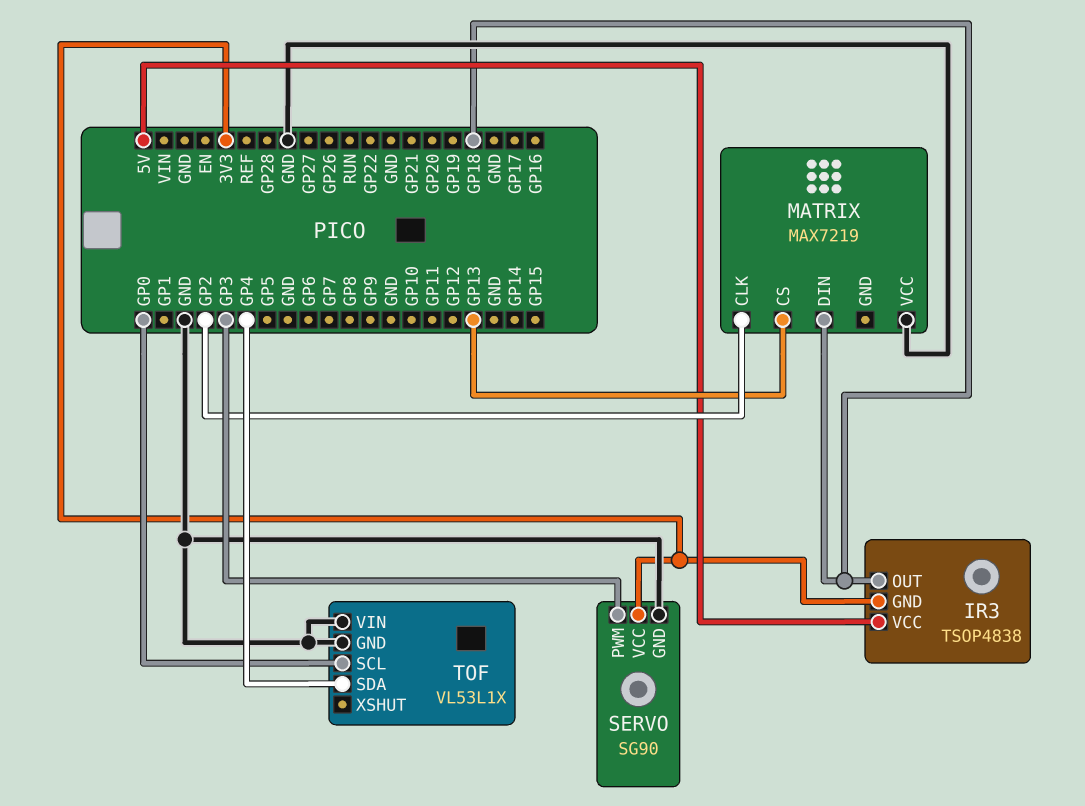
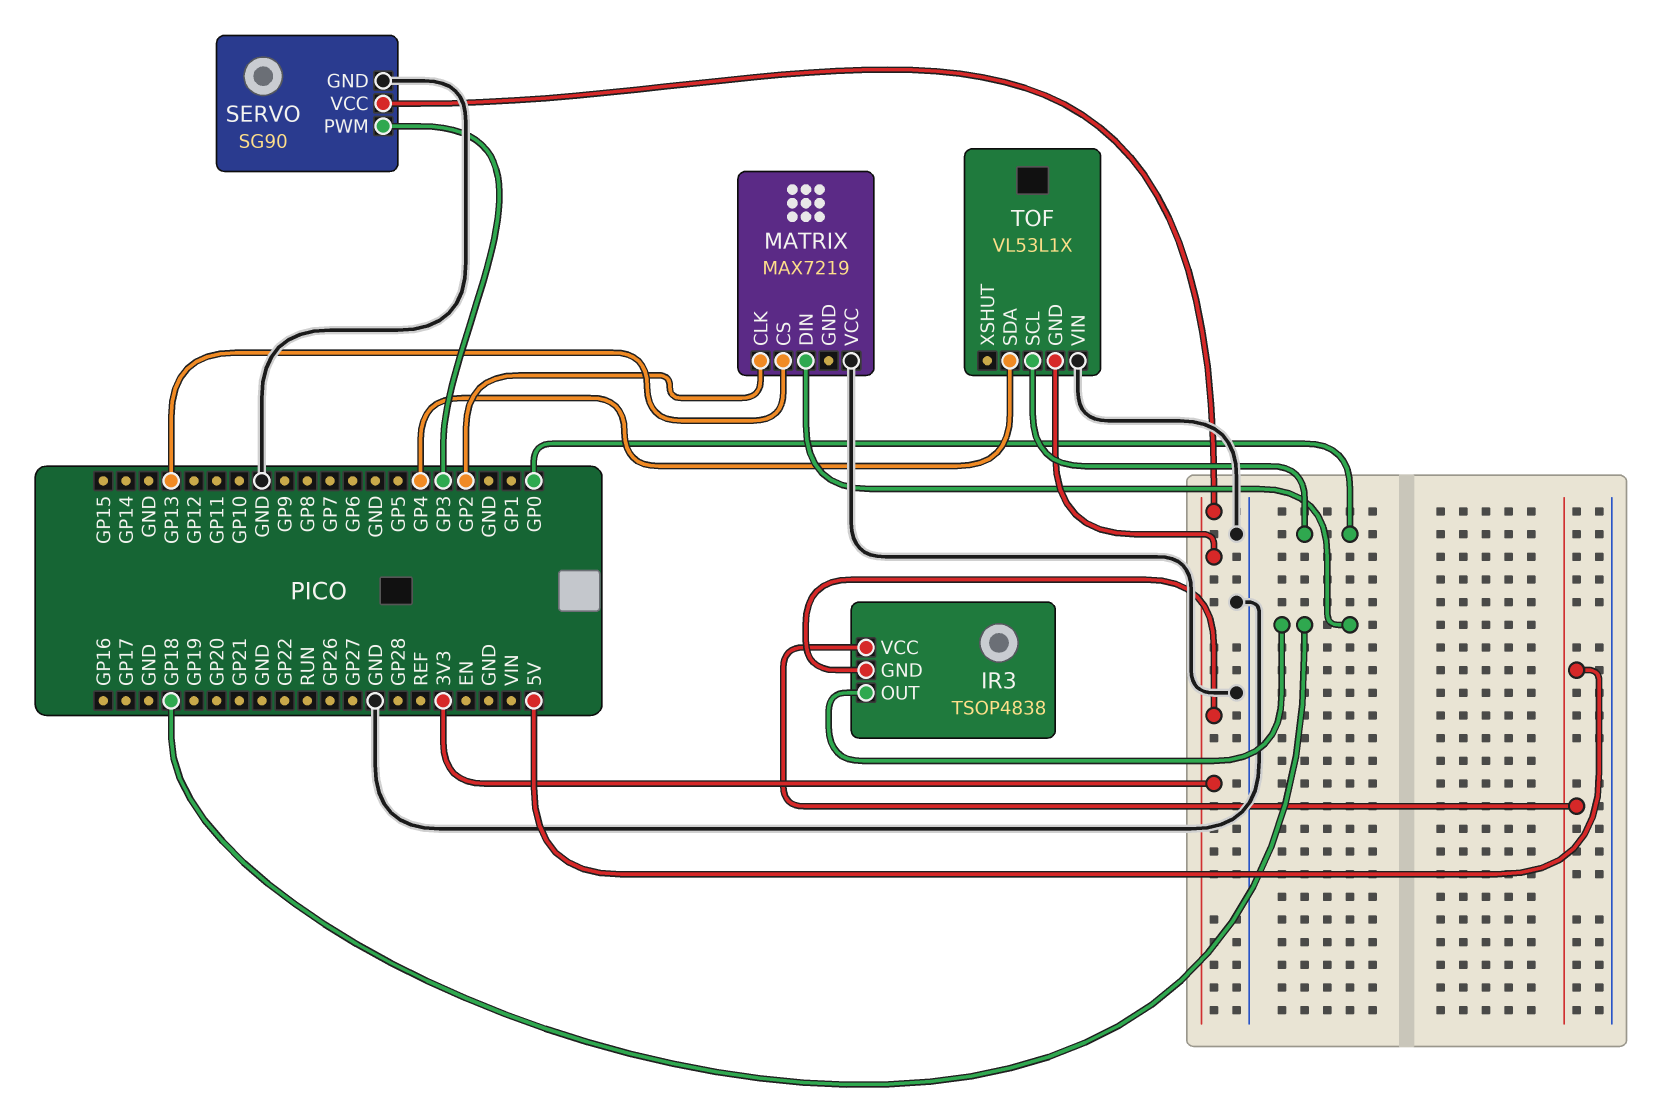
TOF pin GND: GND -> 3V3

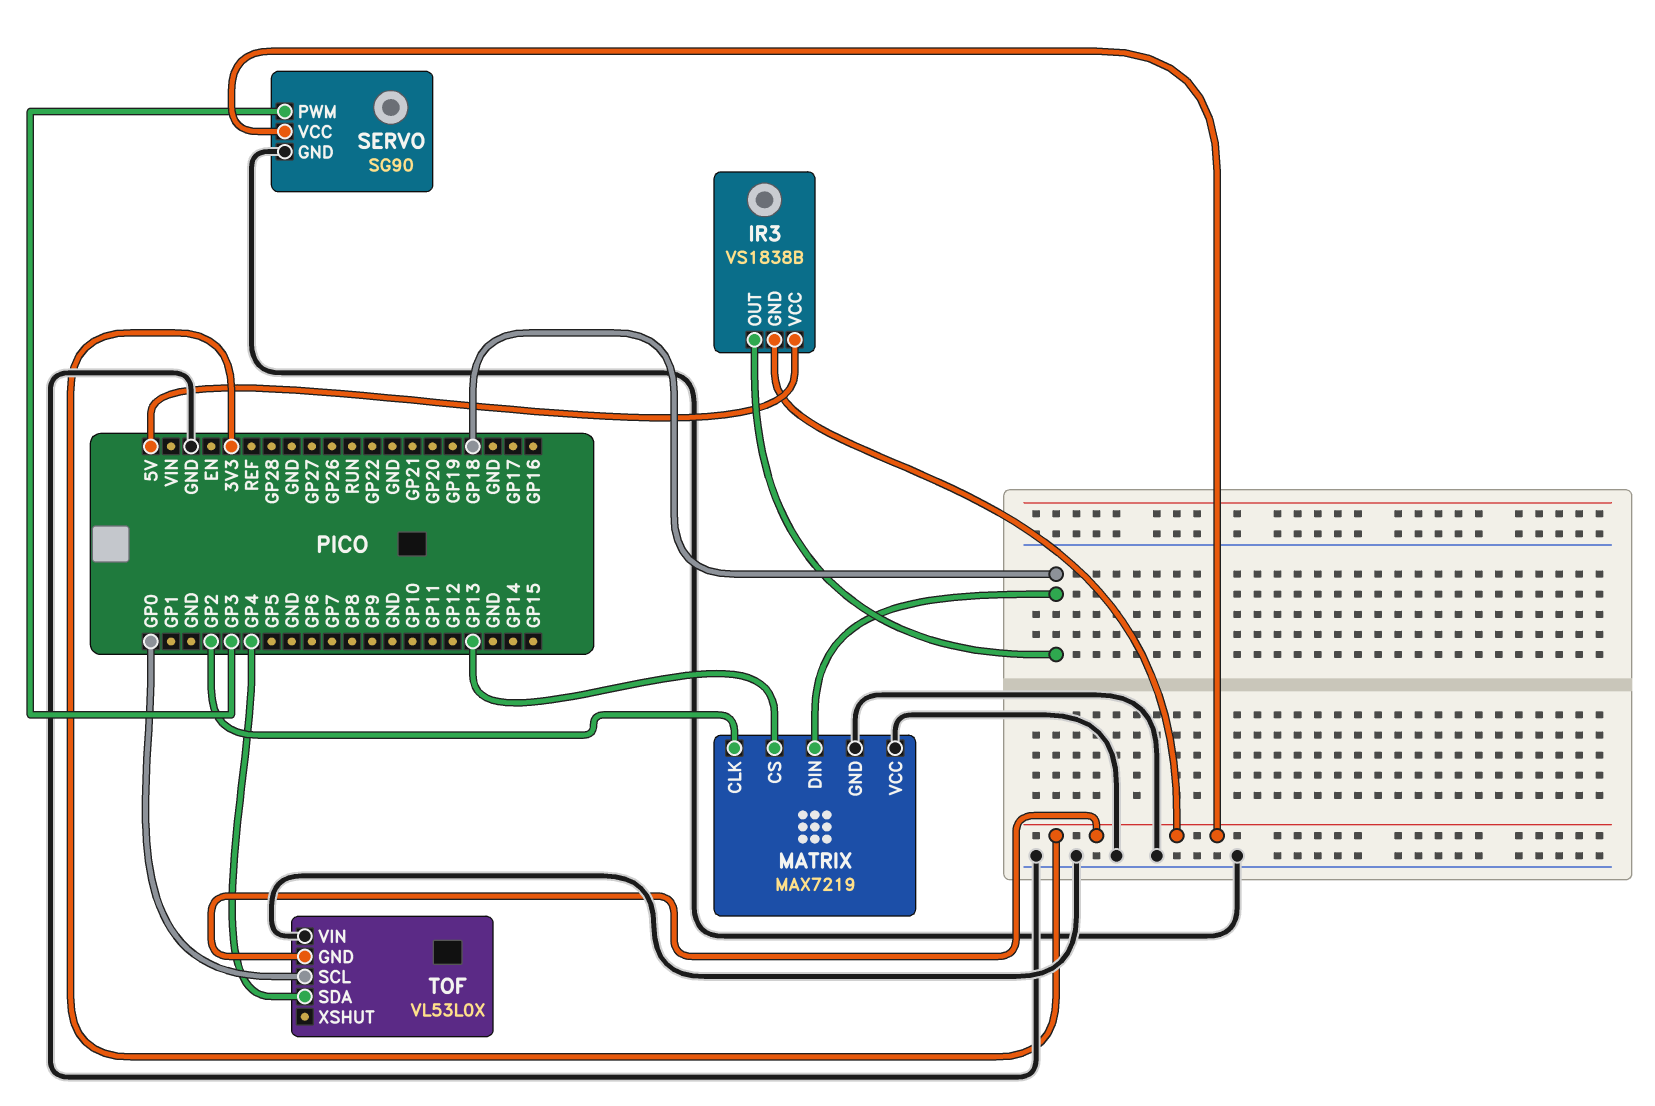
IR3: TSOP4838 -> VS1838B
MATRIX pin GND: none -> GND
TOF: VL53L1X -> VL53L0X

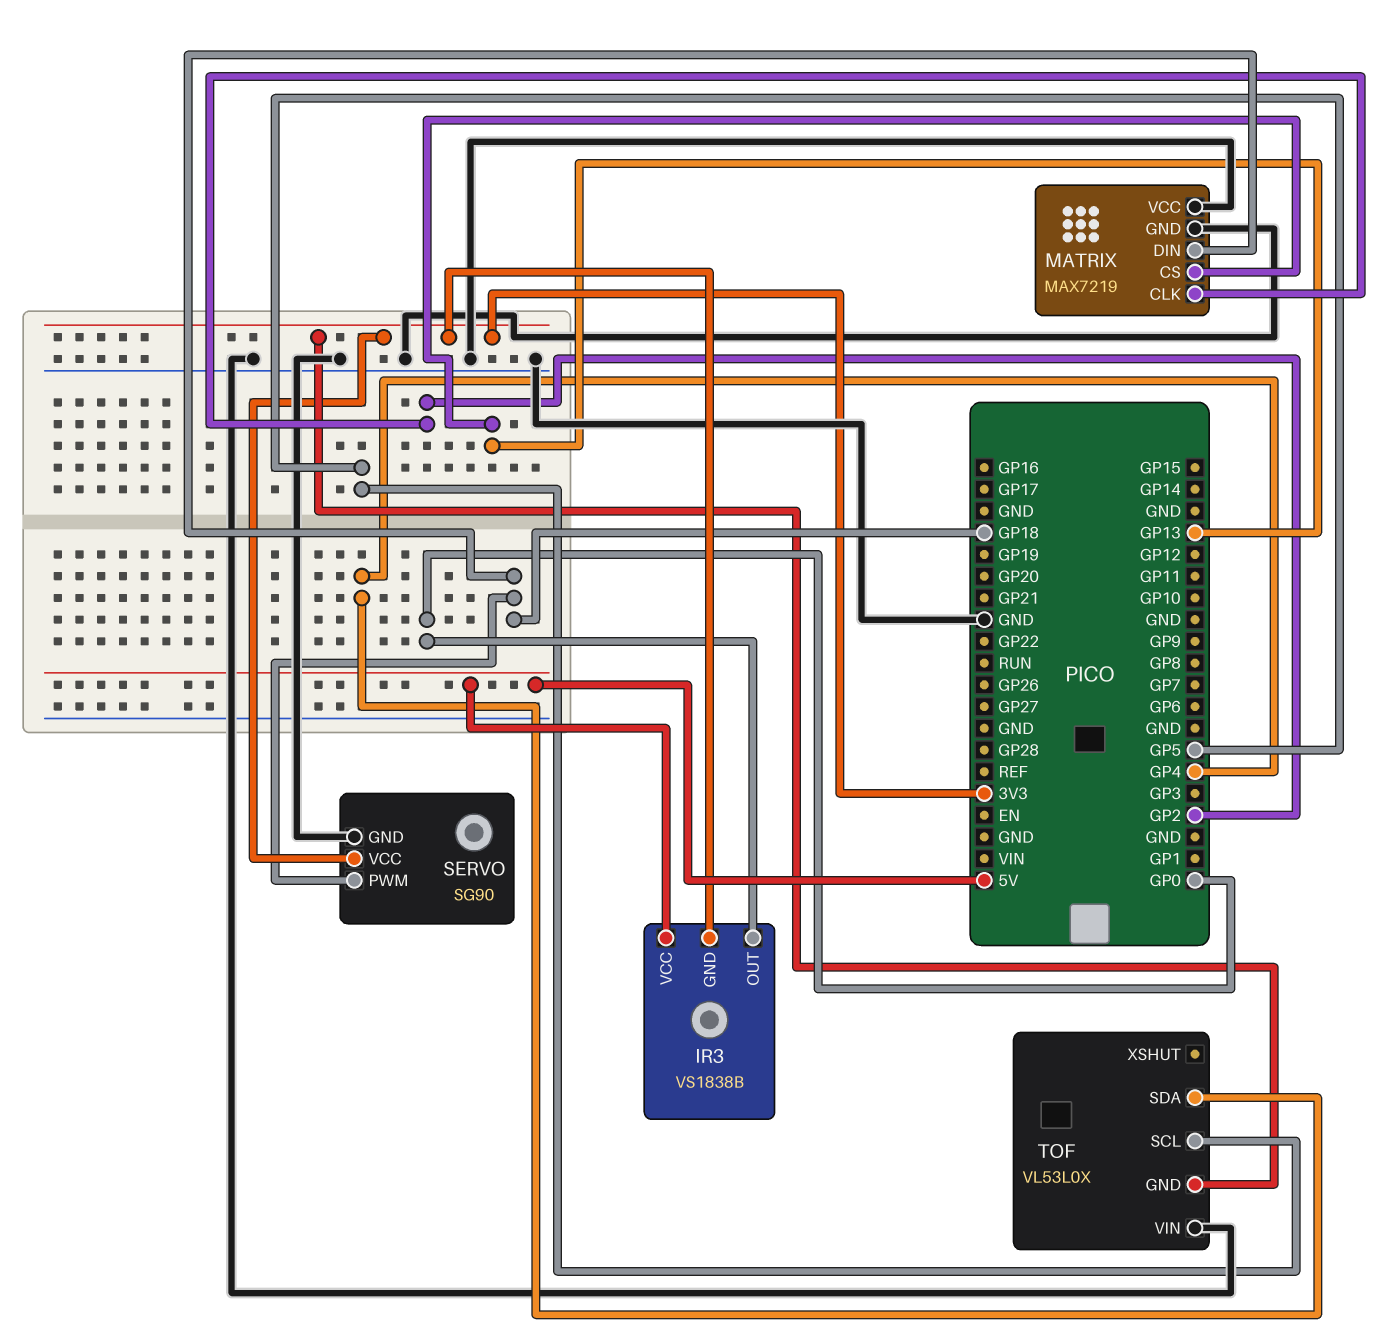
IR3 pin OUT: GP18 -> GP0
SERVO pin PWM: GP3 -> GP18
TOF pin SCL: GP0 -> GP5

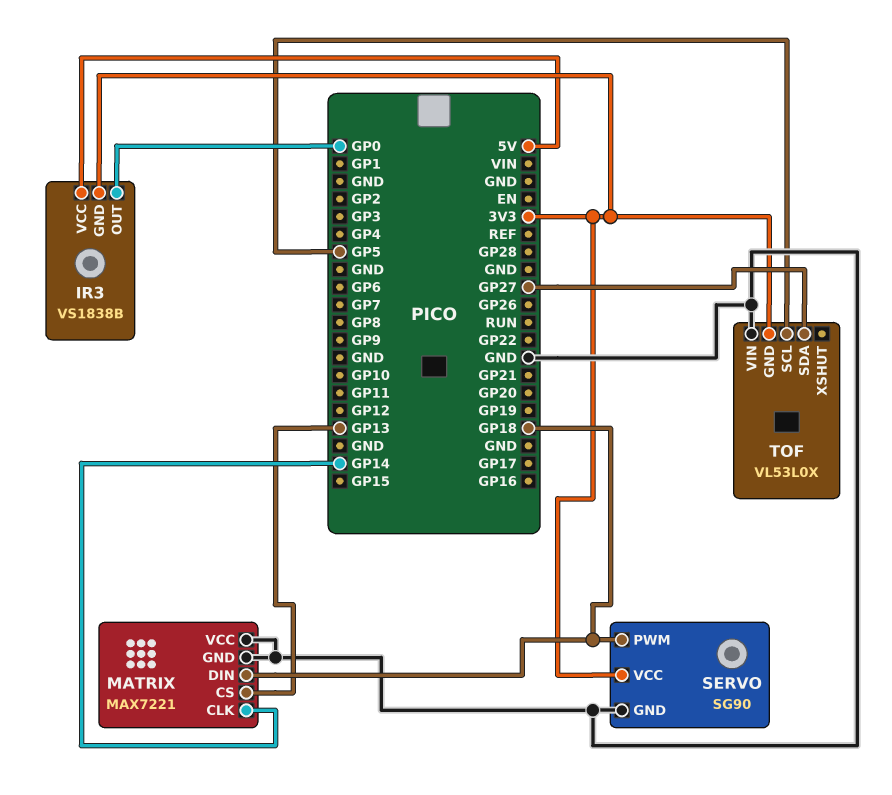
MATRIX: MAX7219 -> MAX7221
MATRIX pin CLK: GP2 -> GP14
TOF pin SDA: GP4 -> GP27

